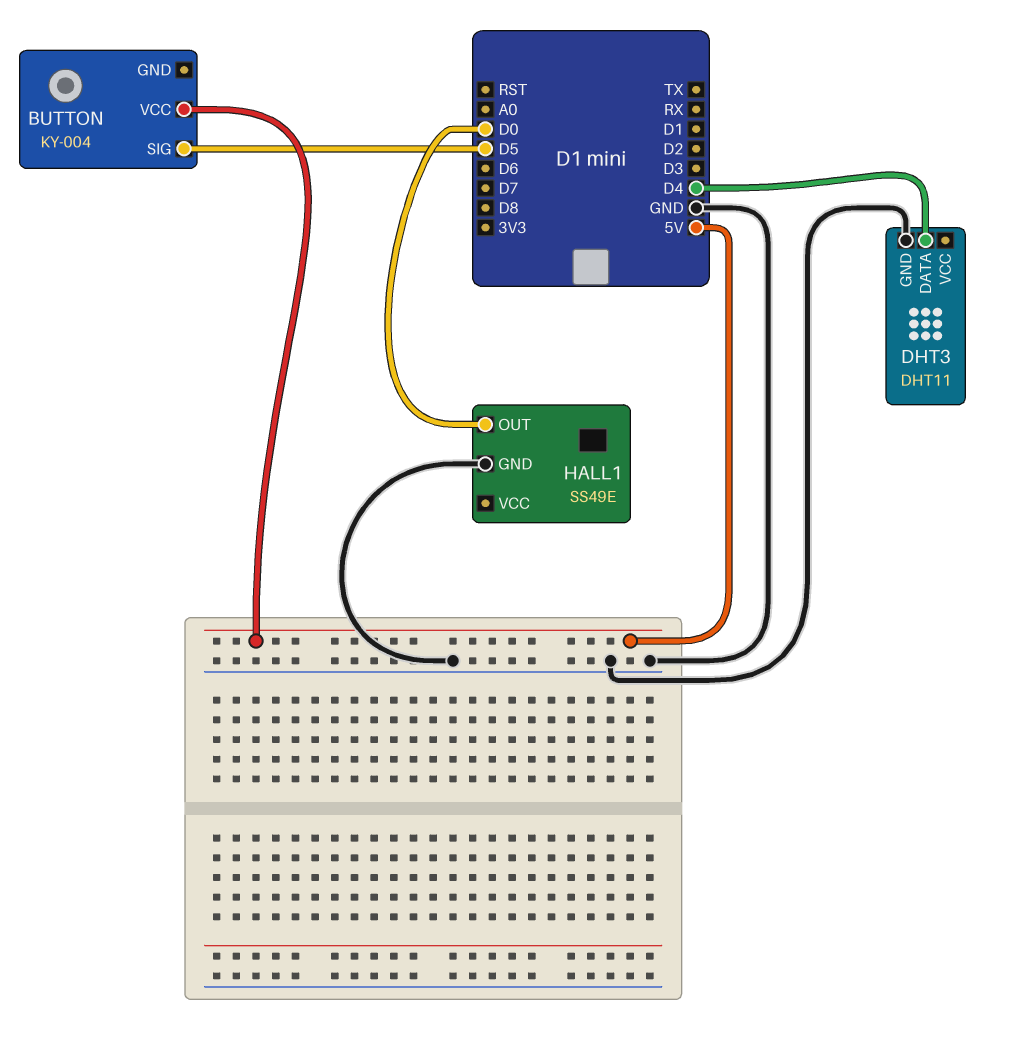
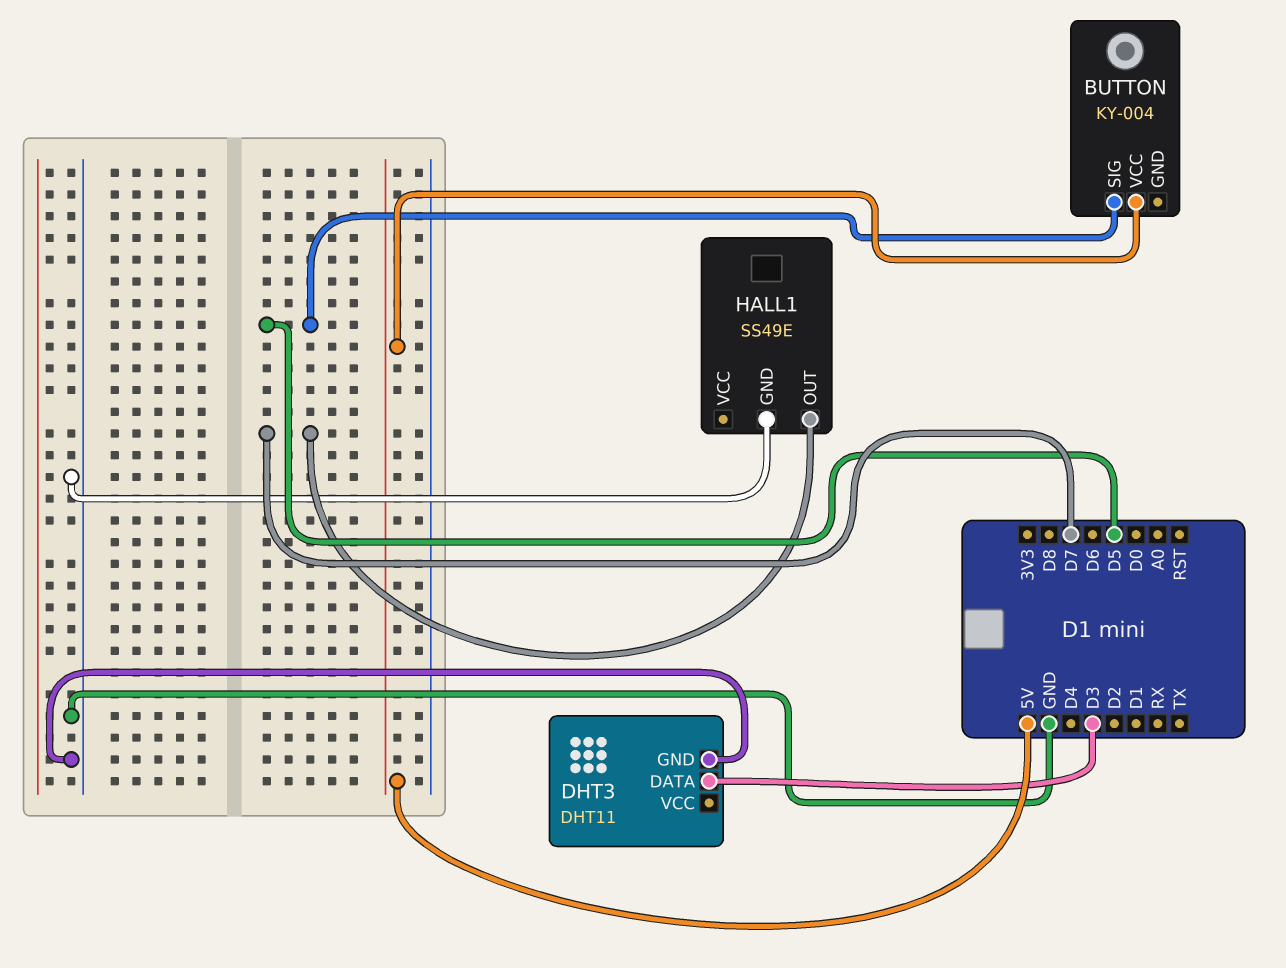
DHT3 pin DATA: D4 -> D3
HALL1 pin OUT: D0 -> D7

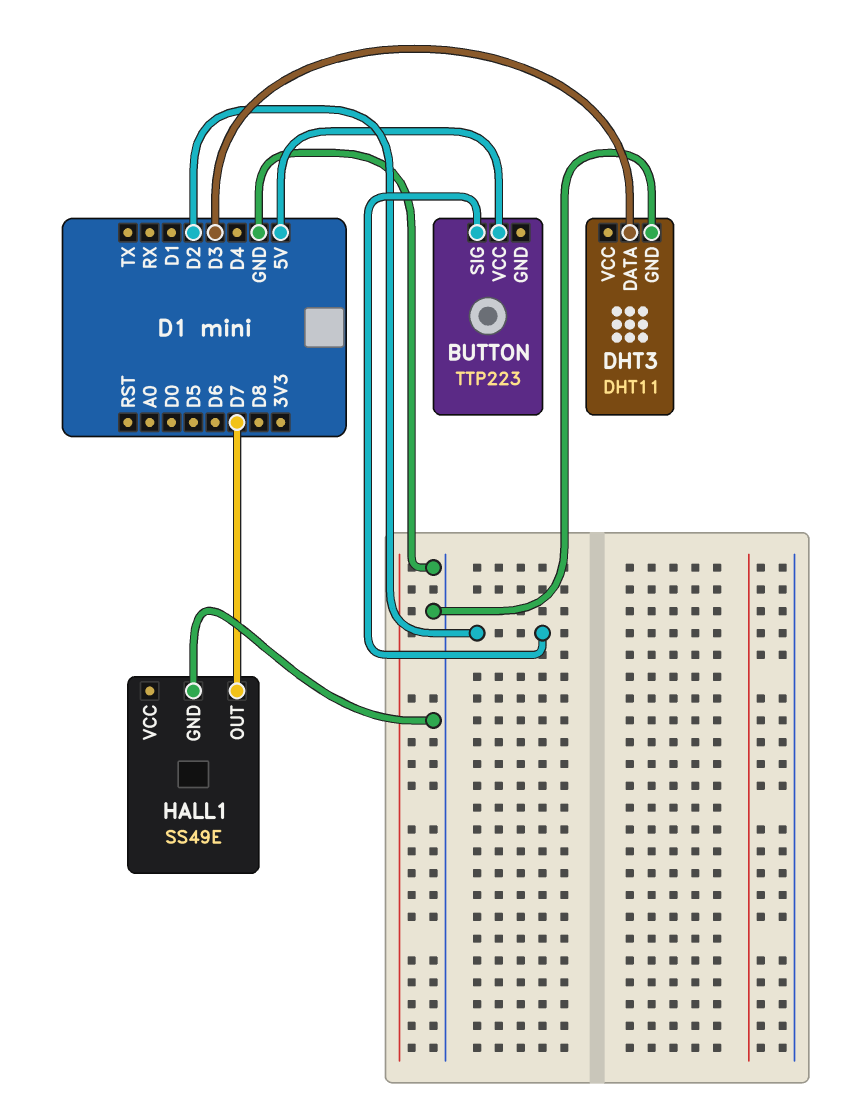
BUTTON: KY-004 -> TTP223
BUTTON pin SIG: D5 -> D2

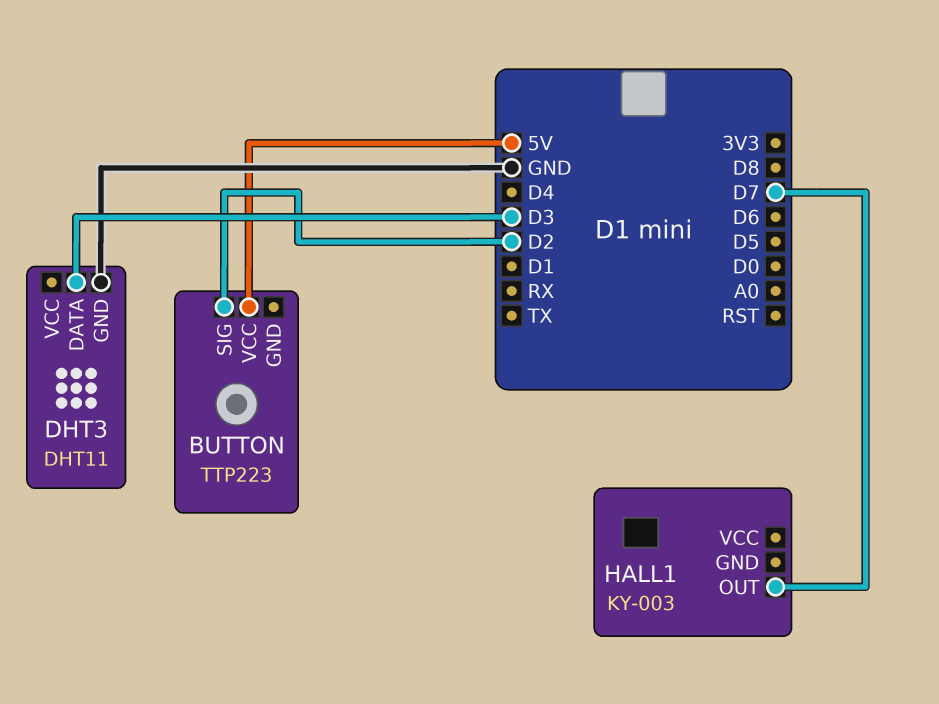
HALL1: SS49E -> KY-003
HALL1 pin GND: GND -> none

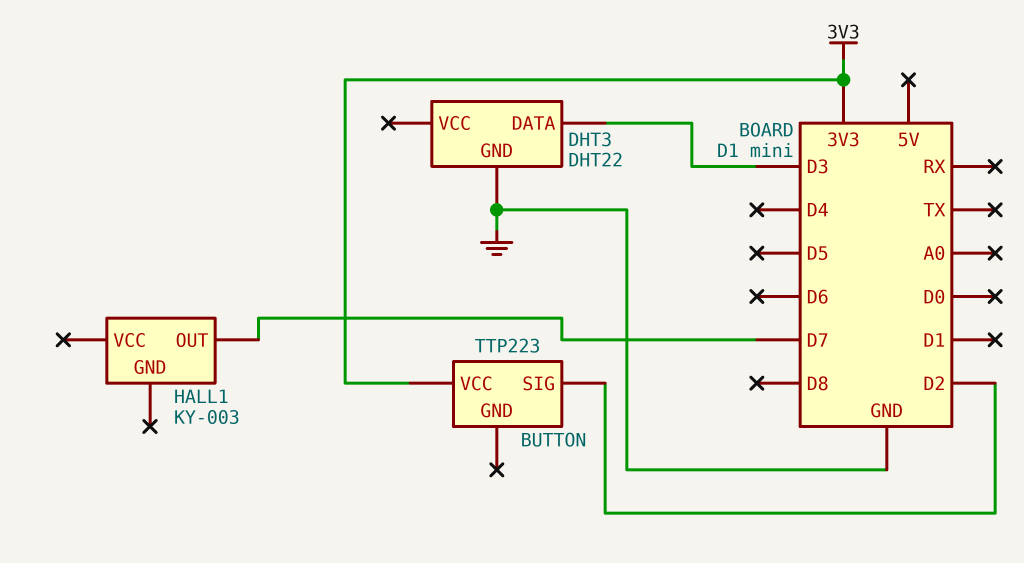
BUTTON pin VCC: 5V -> 3V3
DHT3: DHT11 -> DHT22

